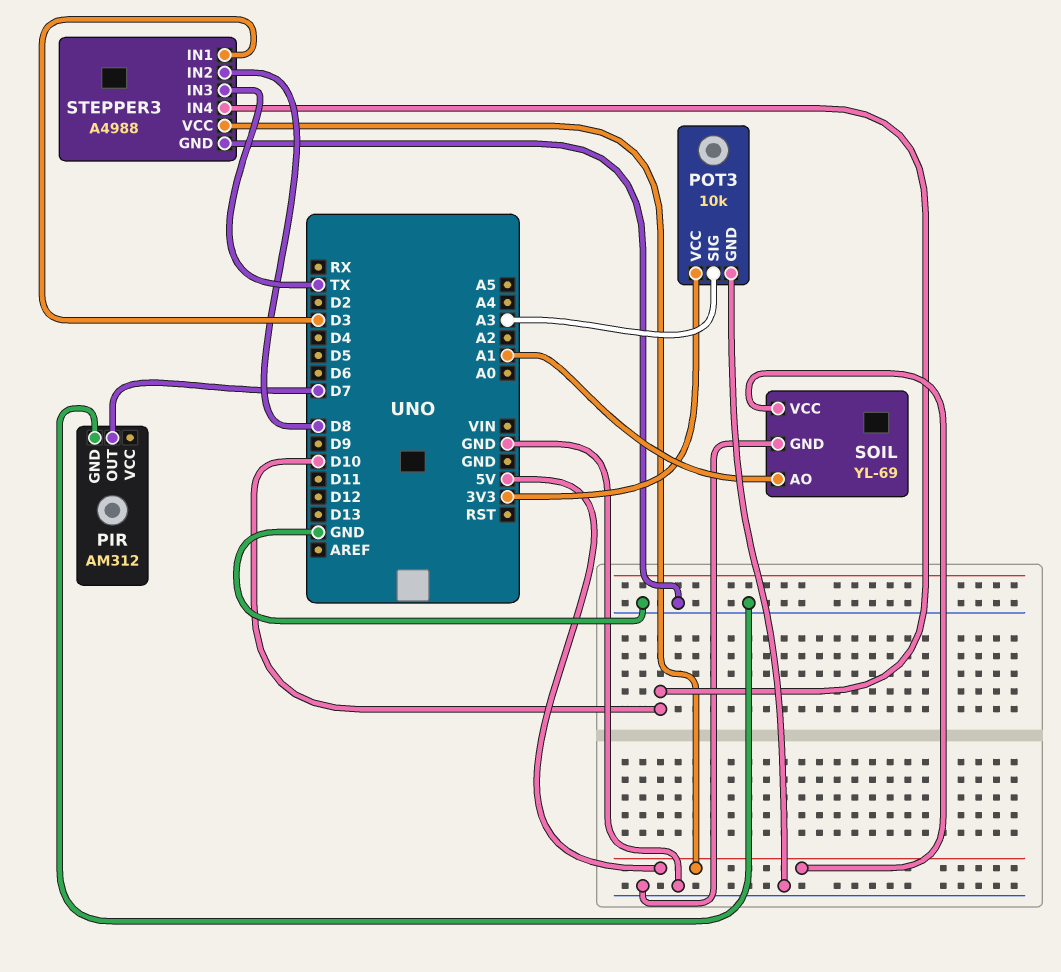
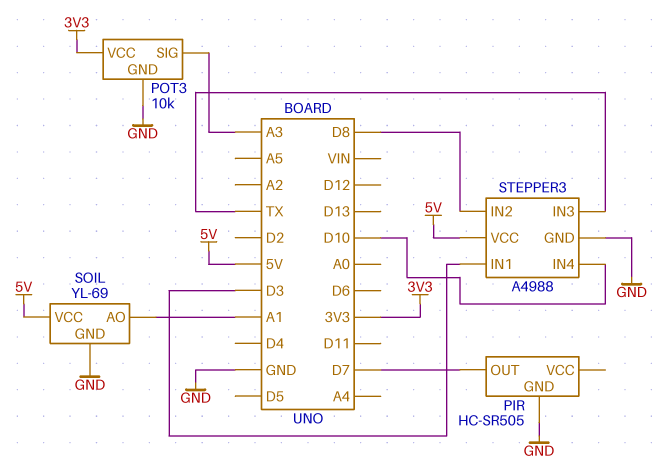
PIR: AM312 -> HC-SR505

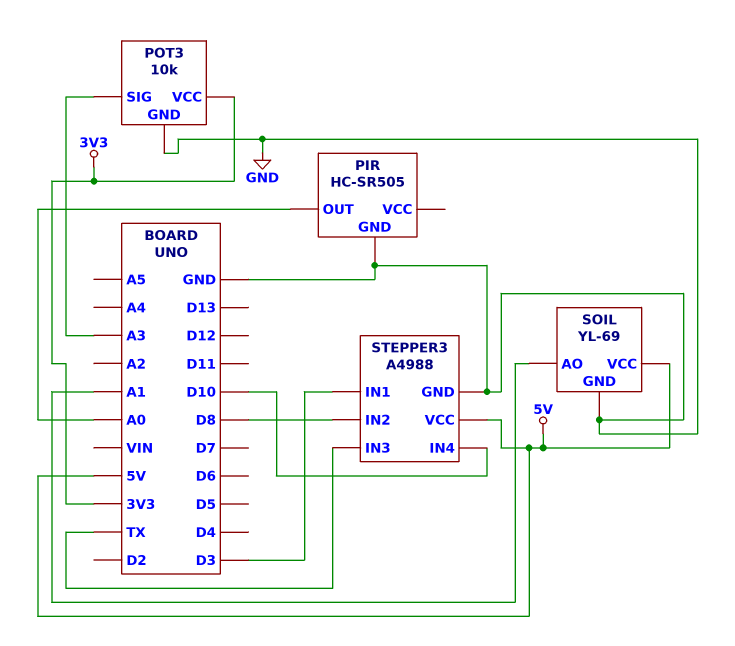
PIR pin OUT: D7 -> A0

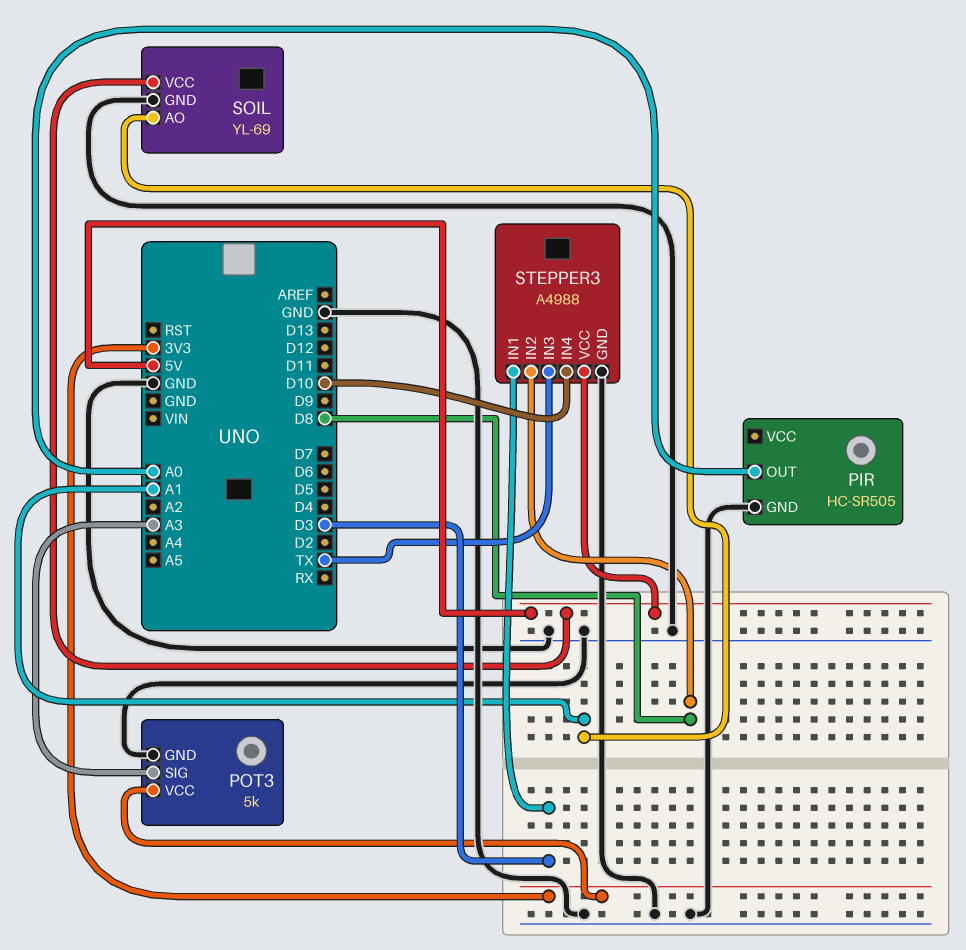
POT3: 10k -> 5k

